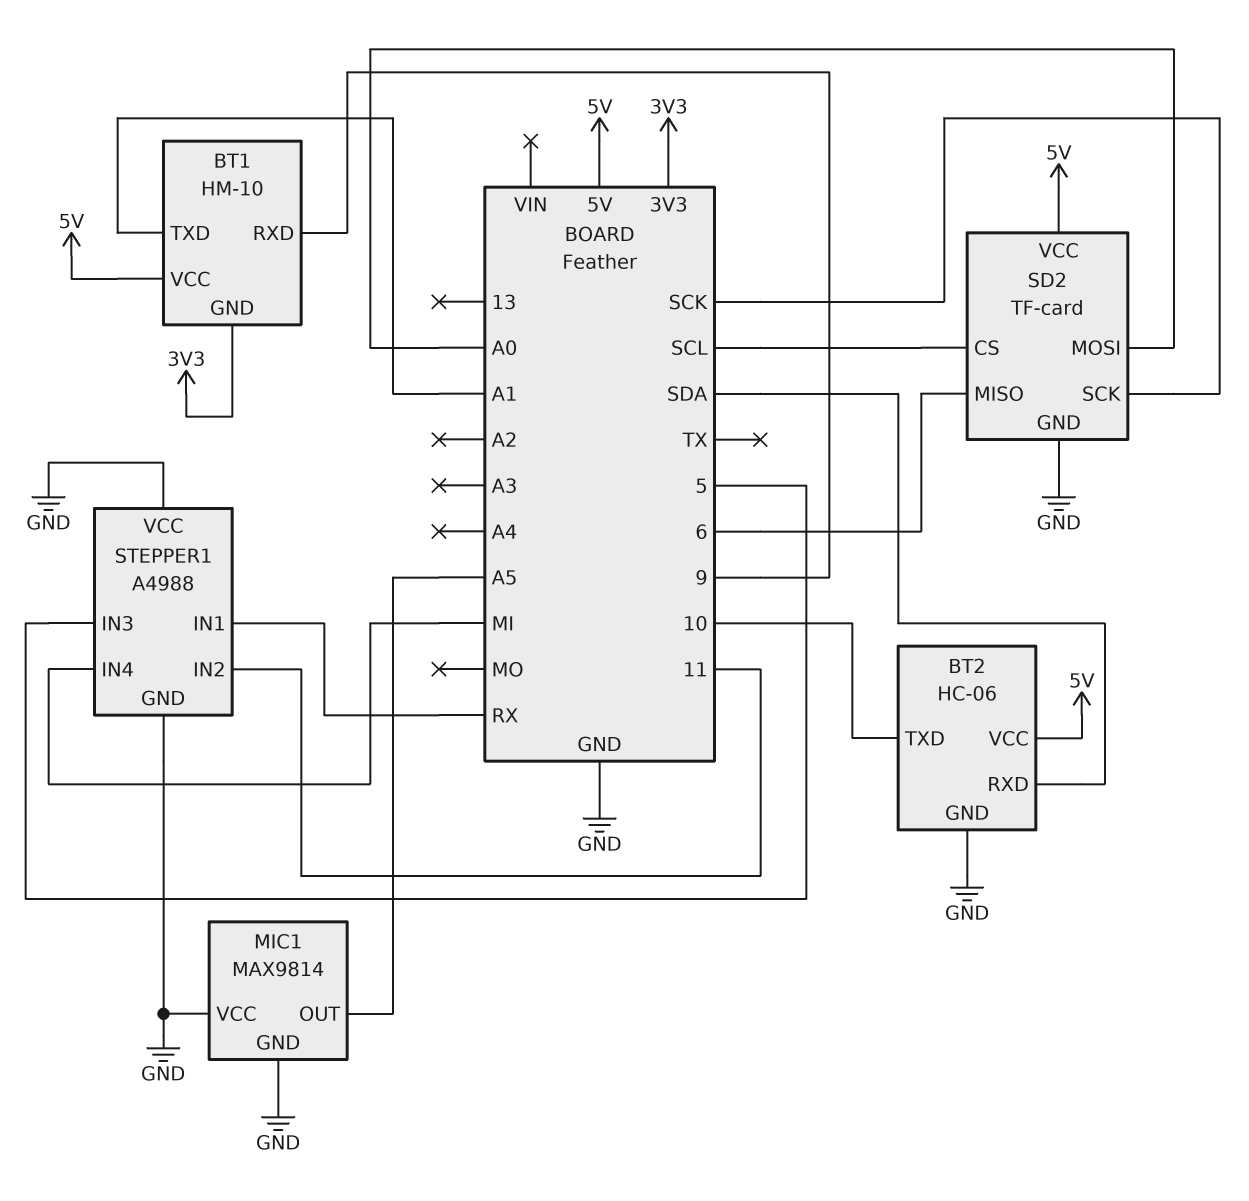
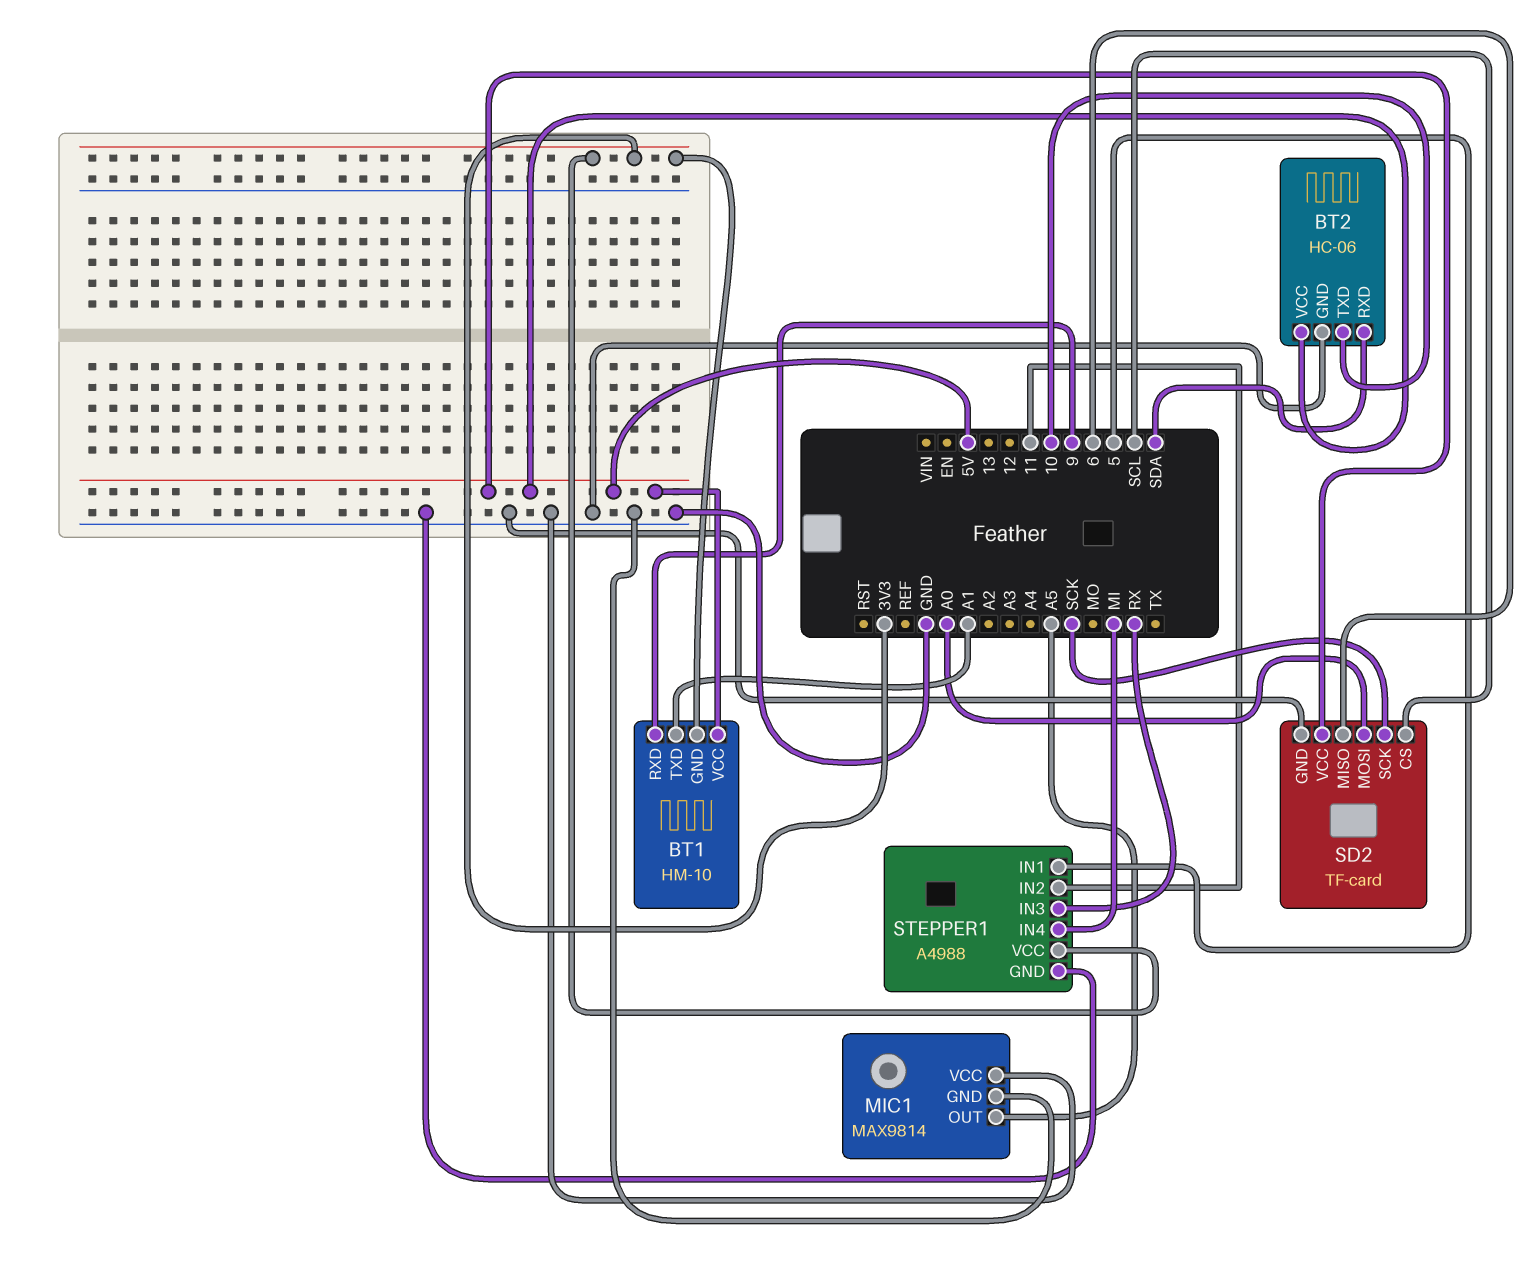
STEPPER1 pin IN1: RX -> 5
STEPPER1 pin IN3: 5 -> RX
STEPPER1 pin VCC: GND -> 3V3

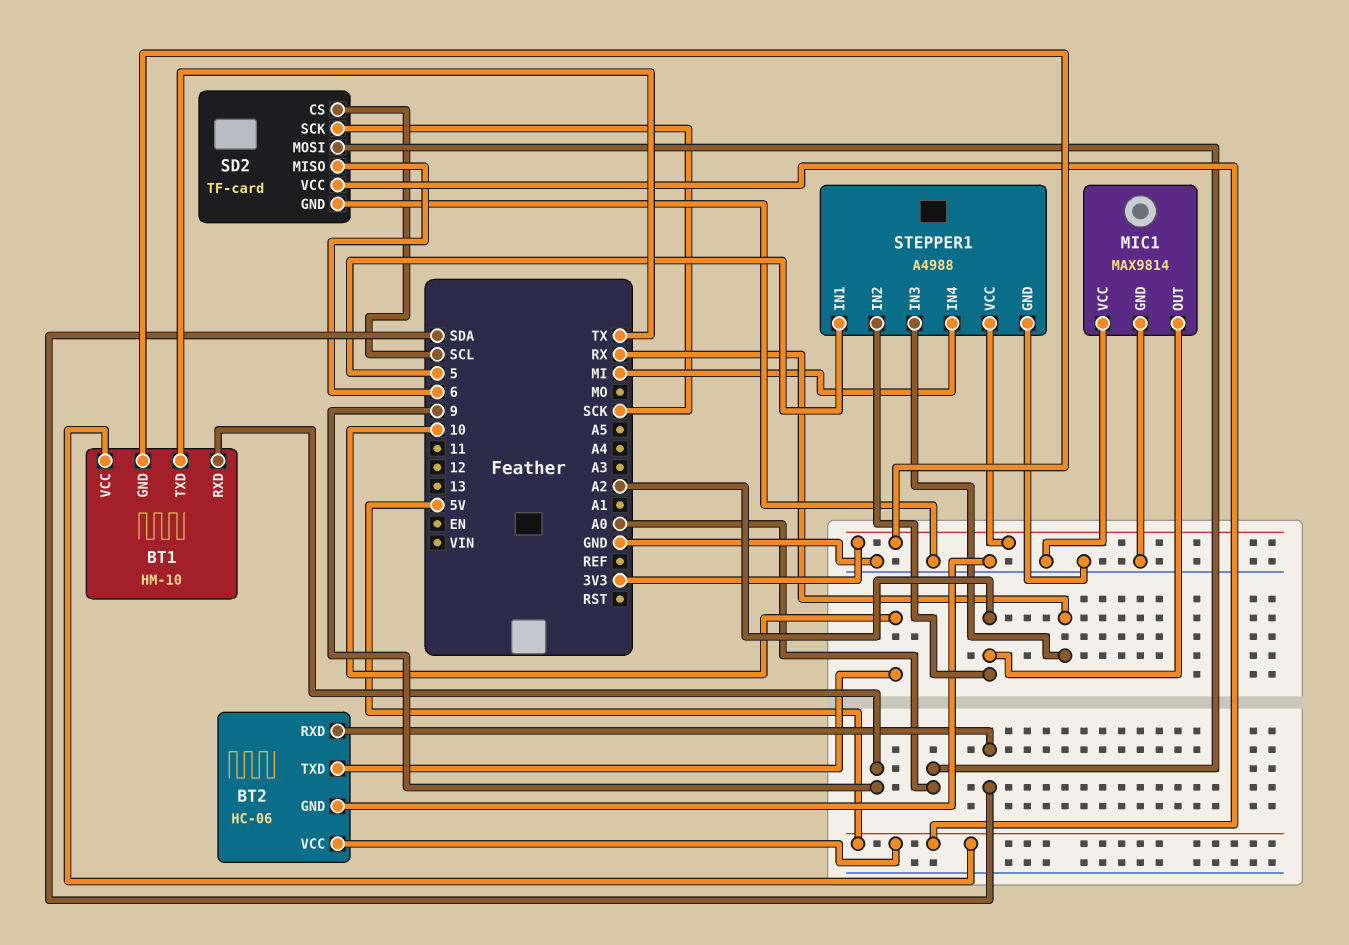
BT1 pin TXD: A1 -> TX
MIC1 pin OUT: A5 -> A2
STEPPER1 pin IN2: 11 -> A2

